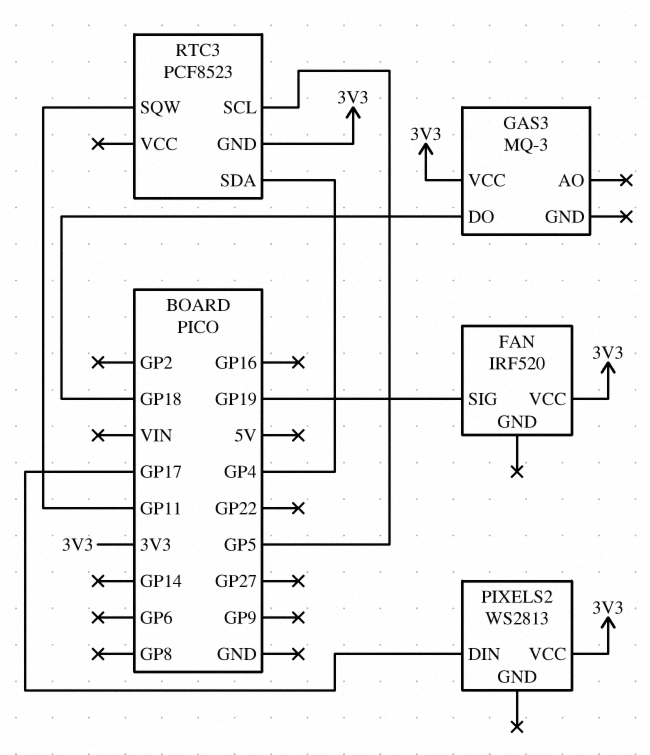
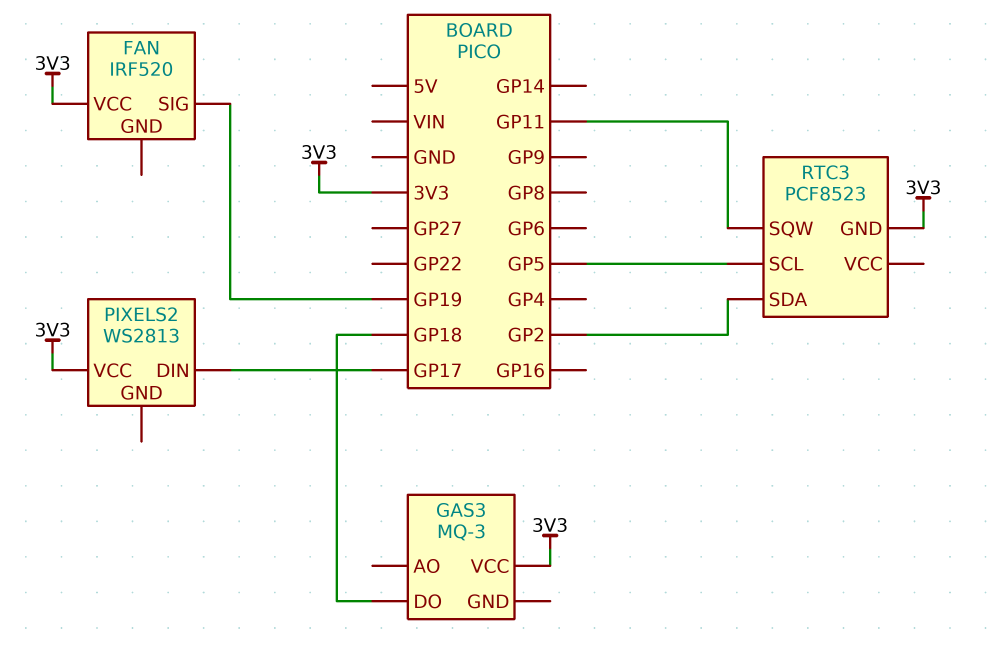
RTC3 pin SDA: GP4 -> GP2

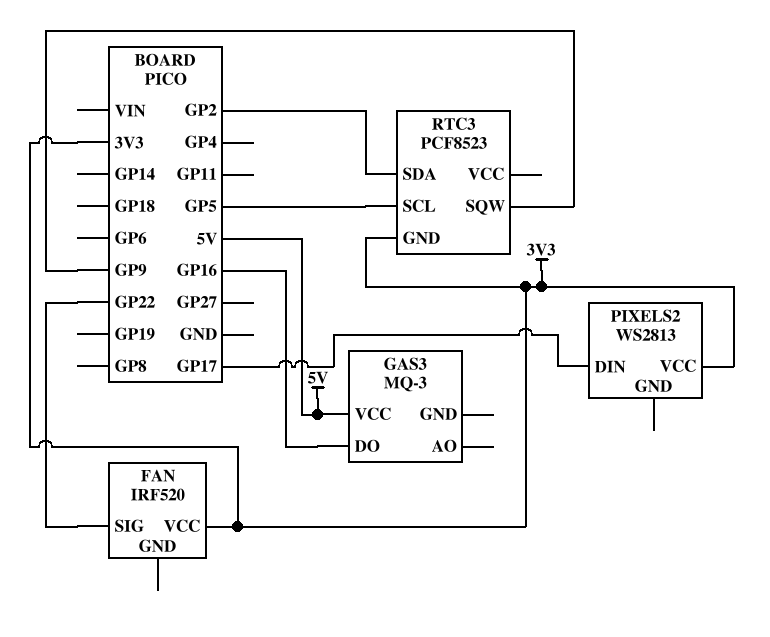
FAN pin SIG: GP19 -> GP22
GAS3 pin DO: GP18 -> GP16
GAS3 pin VCC: 3V3 -> 5V
RTC3 pin SQW: GP11 -> GP9

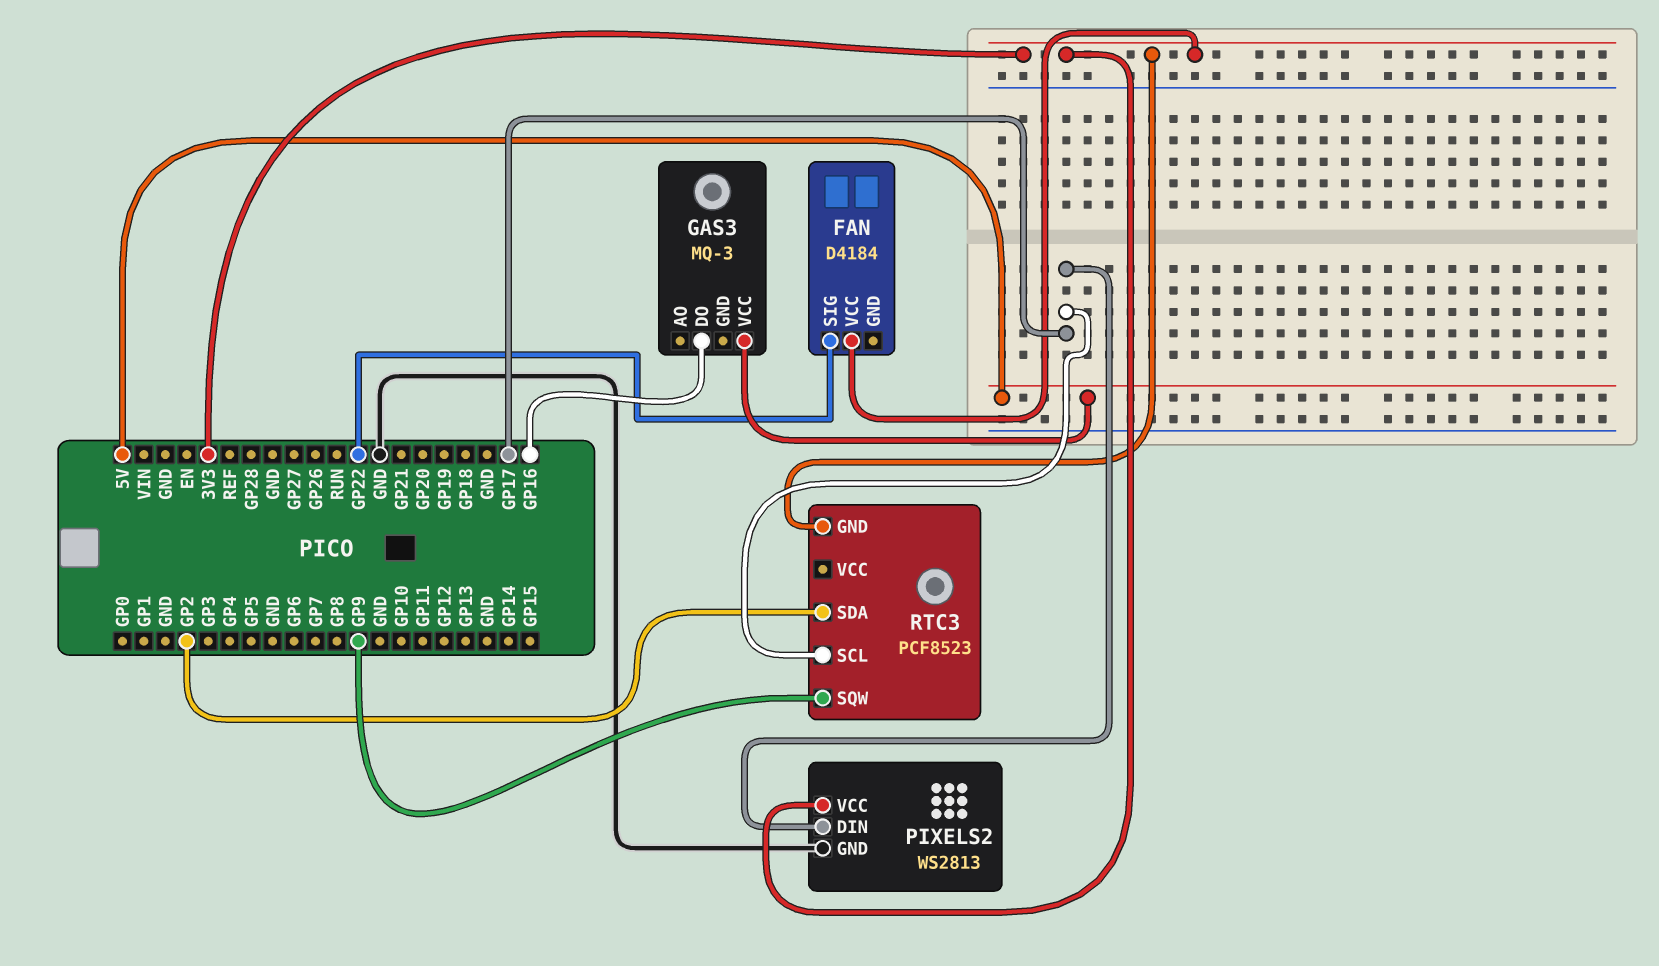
FAN: IRF520 -> D4184
PIXELS2 pin GND: none -> GND
RTC3 pin SCL: GP5 -> GP17

